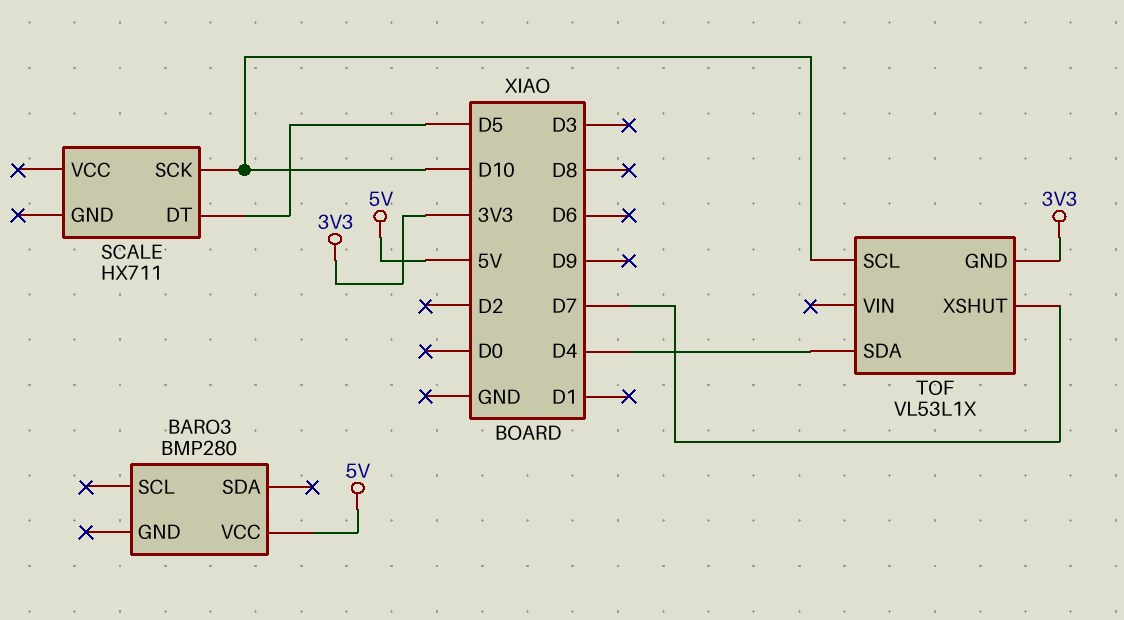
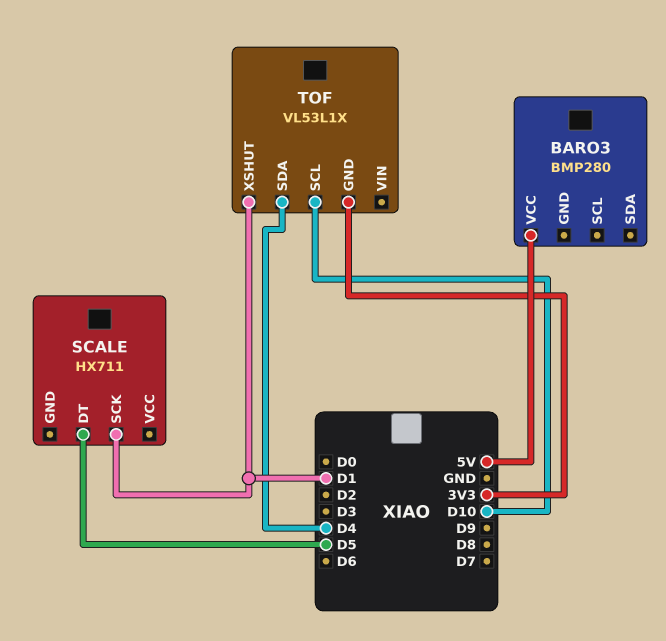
SCALE pin SCK: D10 -> D1
TOF pin XSHUT: D7 -> D1

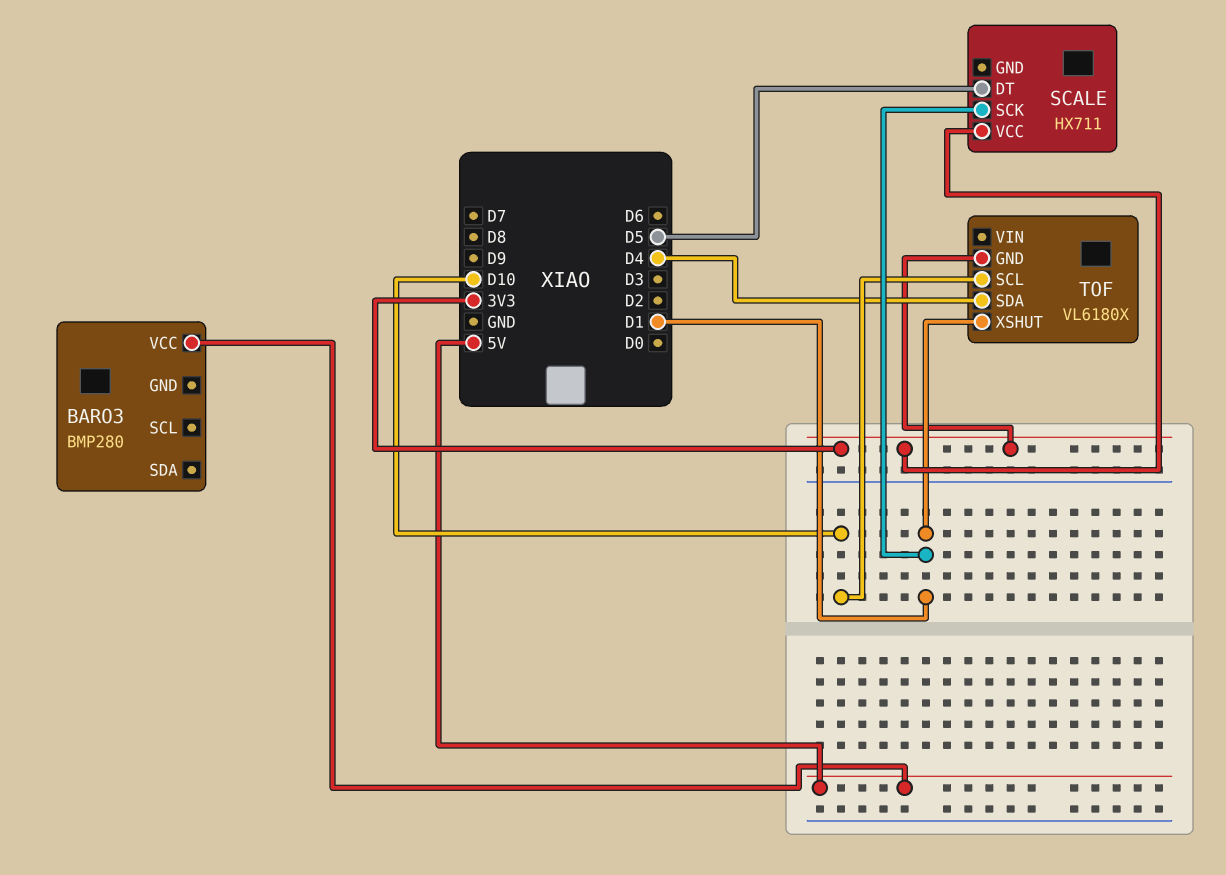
SCALE pin VCC: none -> 3V3
TOF: VL53L1X -> VL6180X

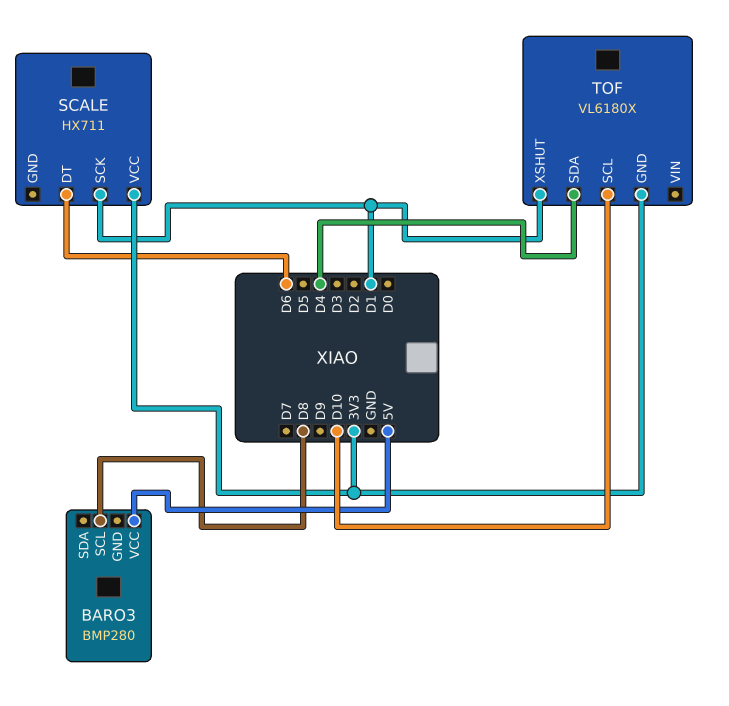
BARO3 pin SCL: none -> D8
SCALE pin DT: D5 -> D6

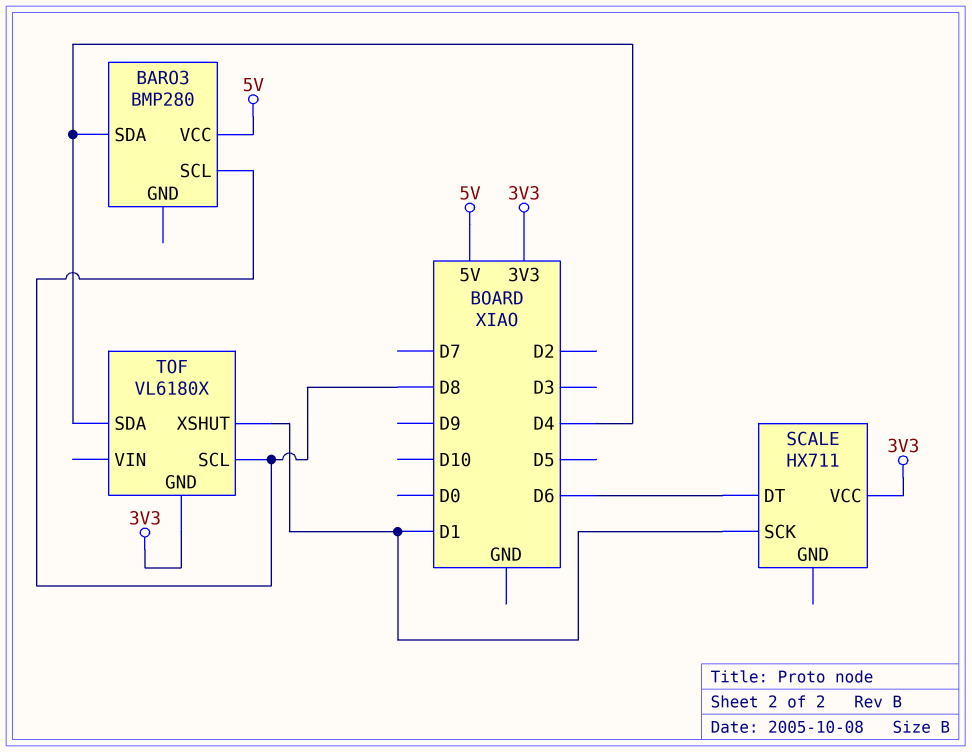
BARO3 pin SDA: none -> D4
TOF pin SCL: D10 -> D8

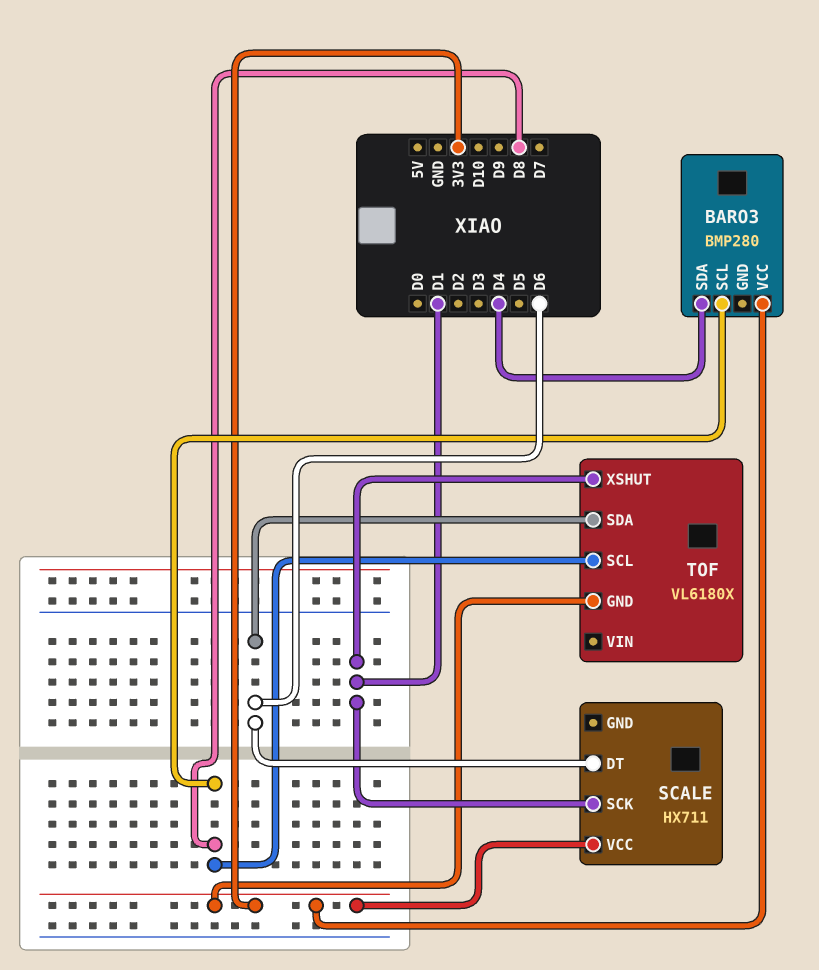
BARO3 pin VCC: 5V -> 3V3
TOF pin SDA: D4 -> D6

